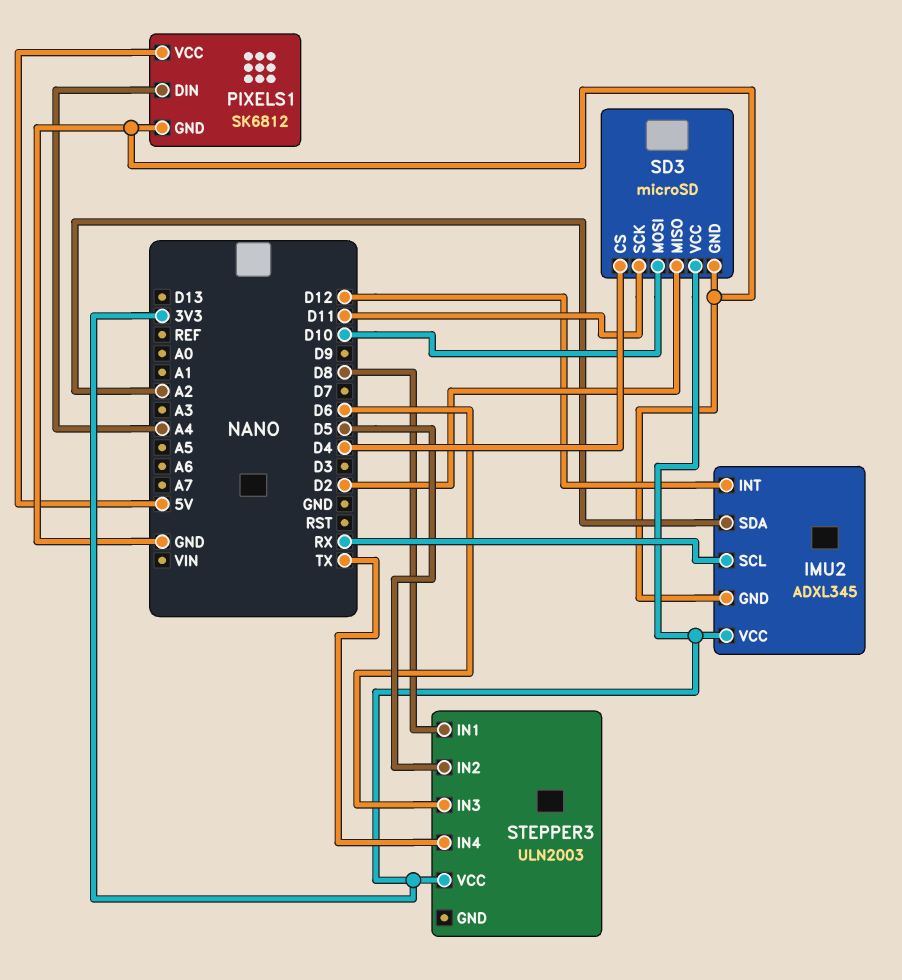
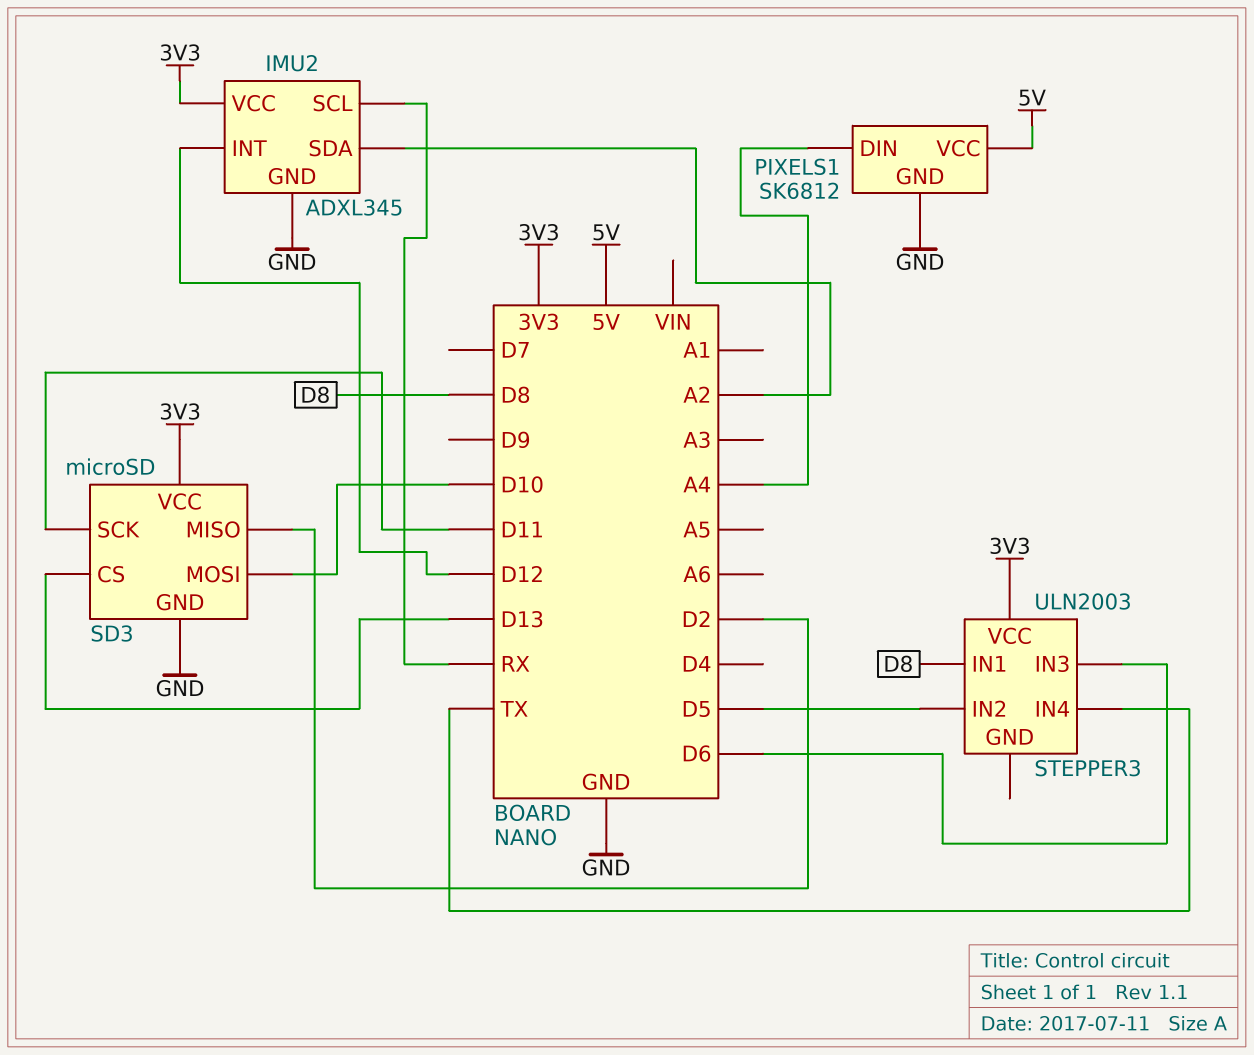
SD3 pin CS: D4 -> D13

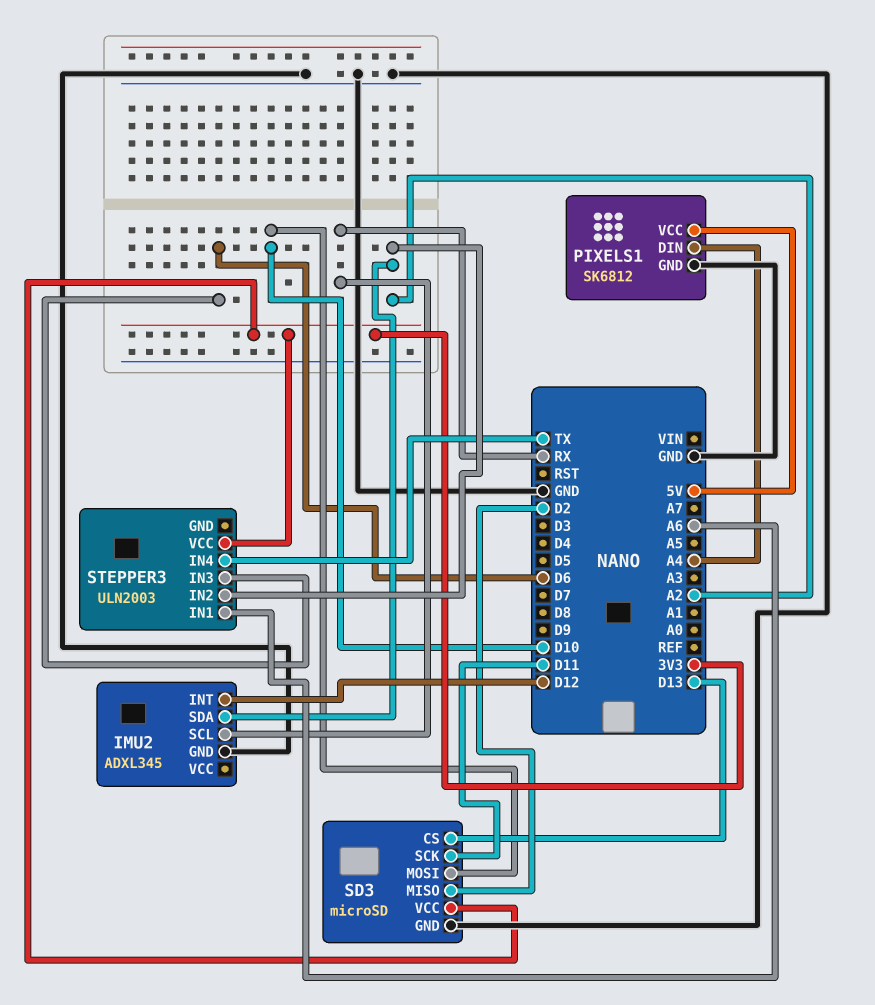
IMU2 pin VCC: 3V3 -> none
STEPPER3 pin IN1: D8 -> A6
STEPPER3 pin IN2: D5 -> A2

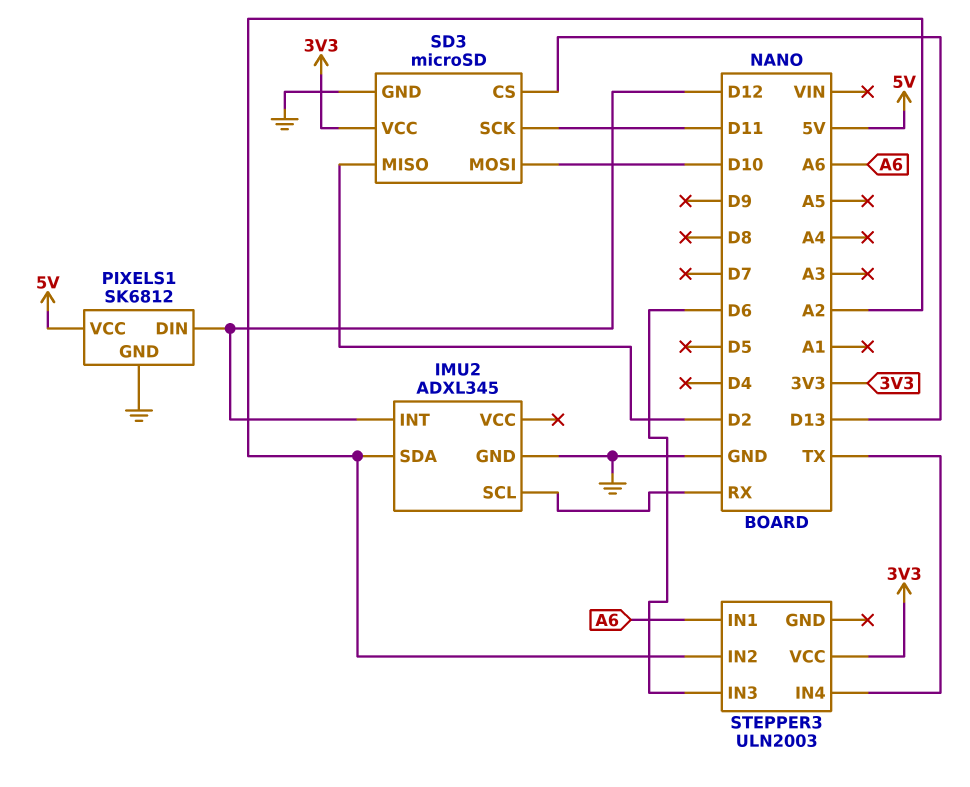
PIXELS1 pin DIN: A4 -> D12

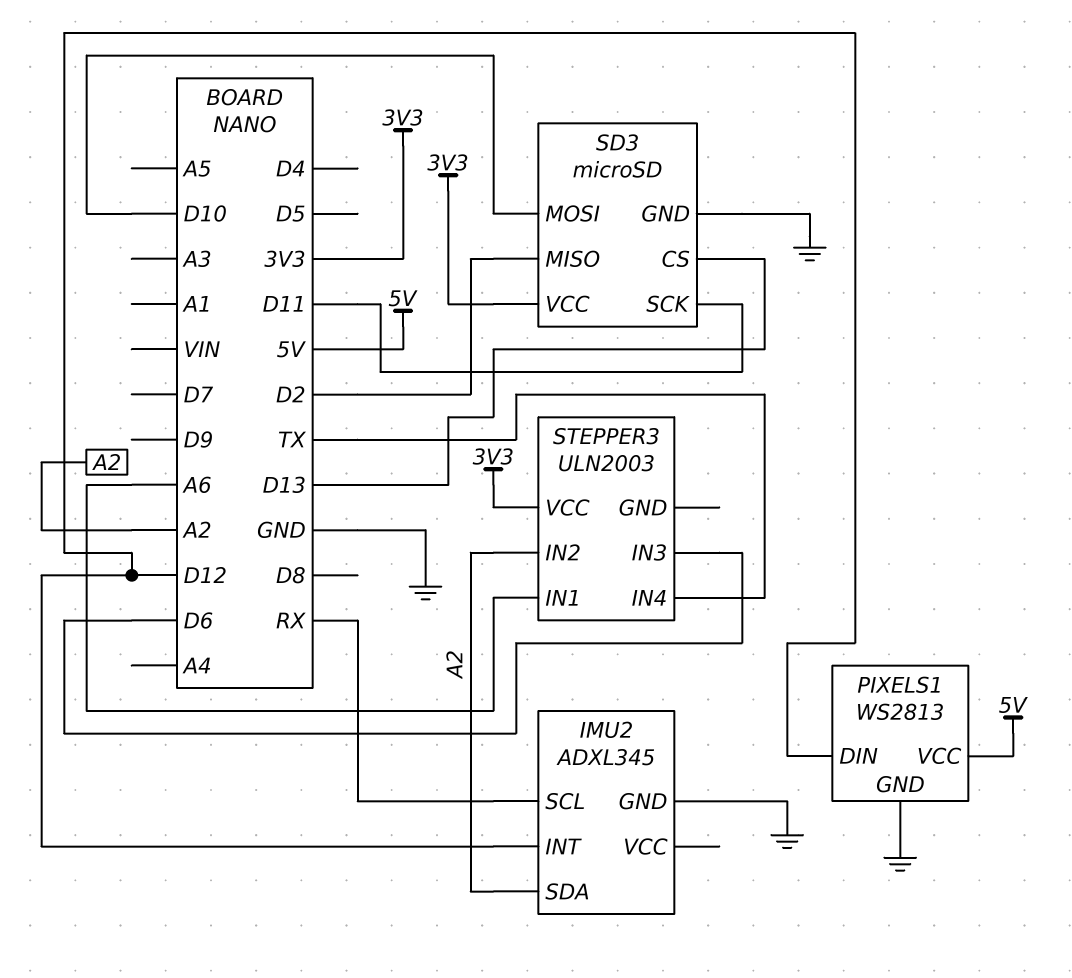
PIXELS1: SK6812 -> WS2813

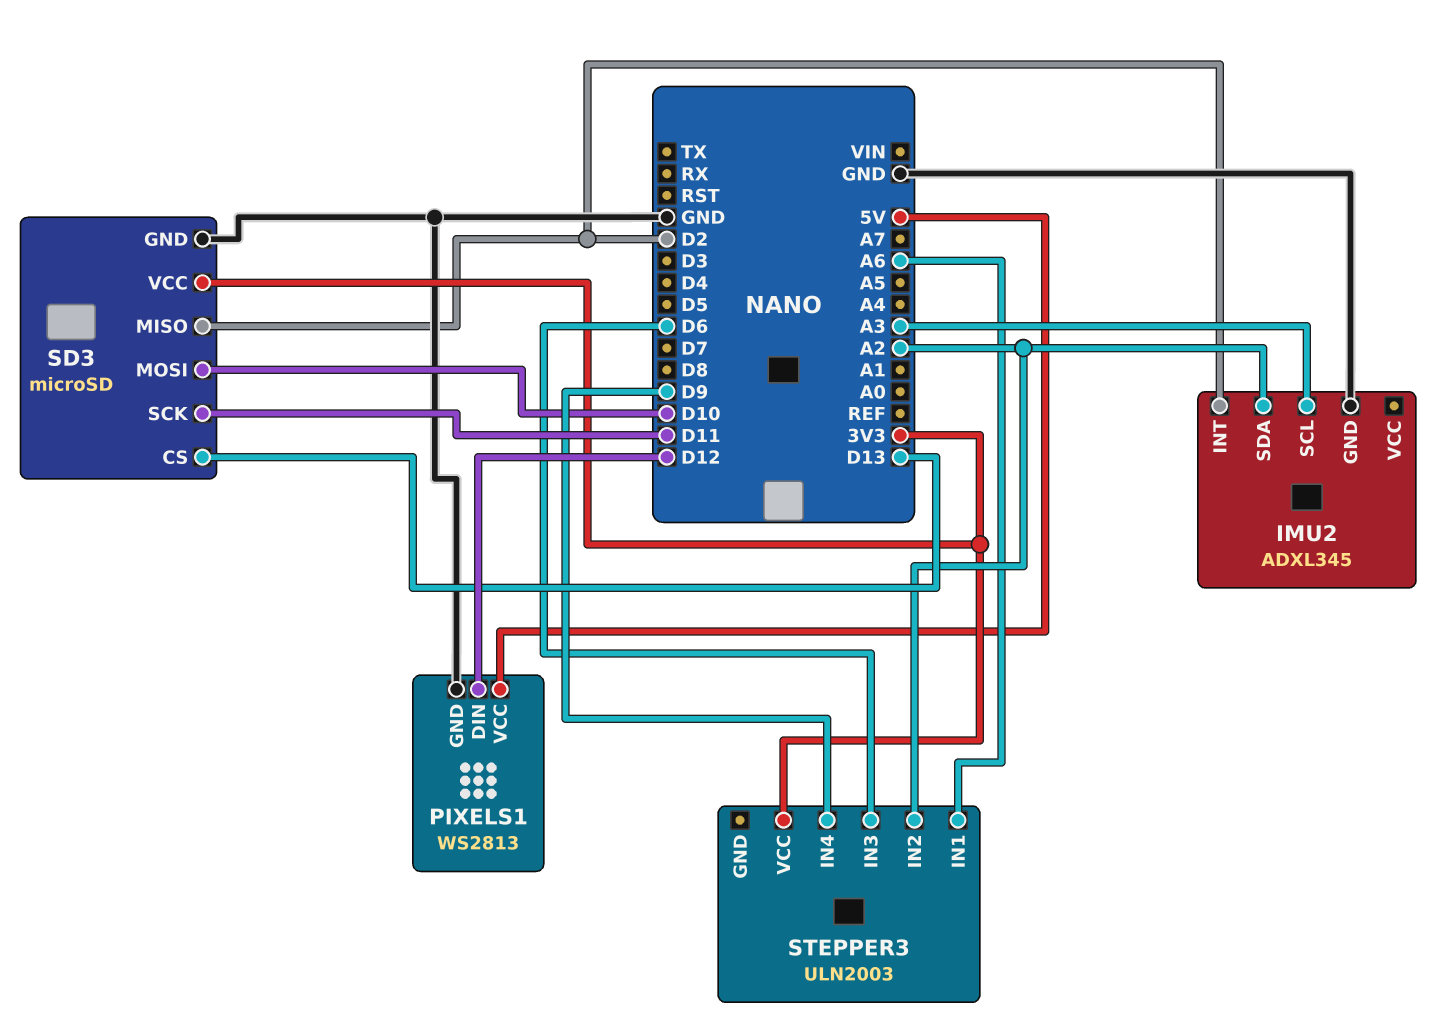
IMU2 pin INT: D12 -> D2
IMU2 pin SCL: RX -> A3
STEPPER3 pin IN4: TX -> D9

